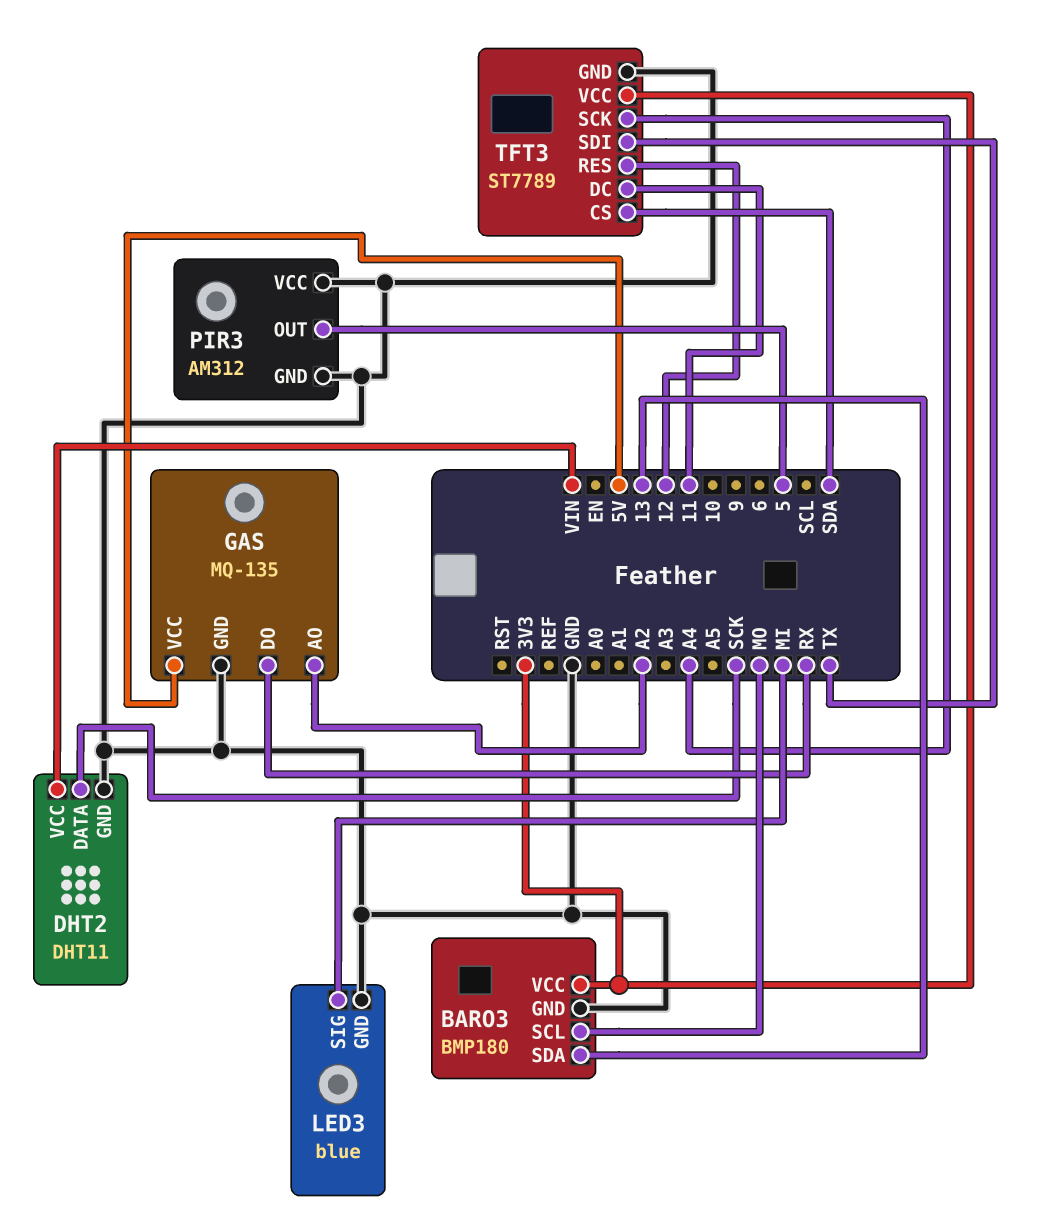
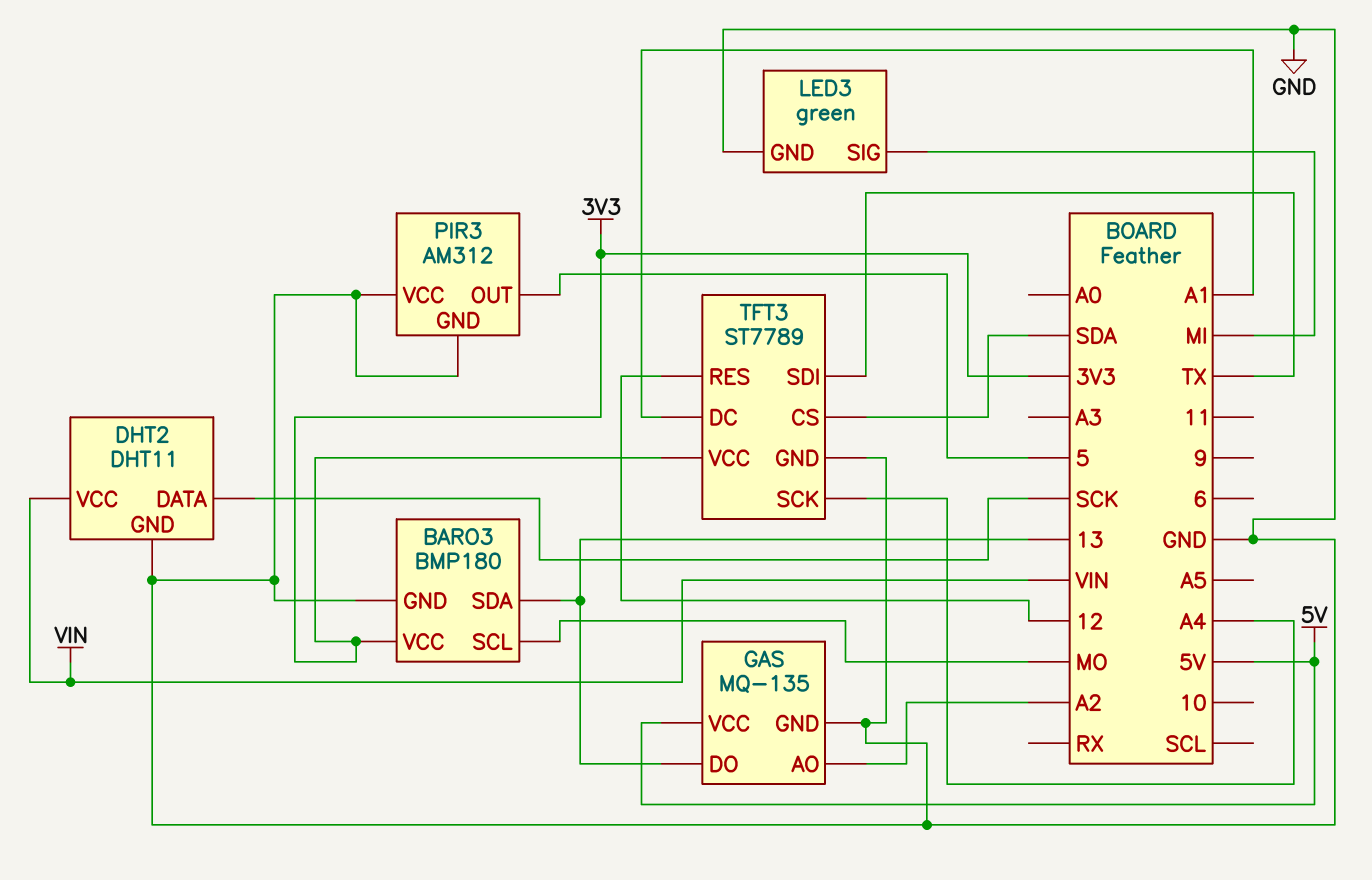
GAS pin DO: RX -> 13
LED3: blue -> green
TFT3 pin DC: 11 -> A1

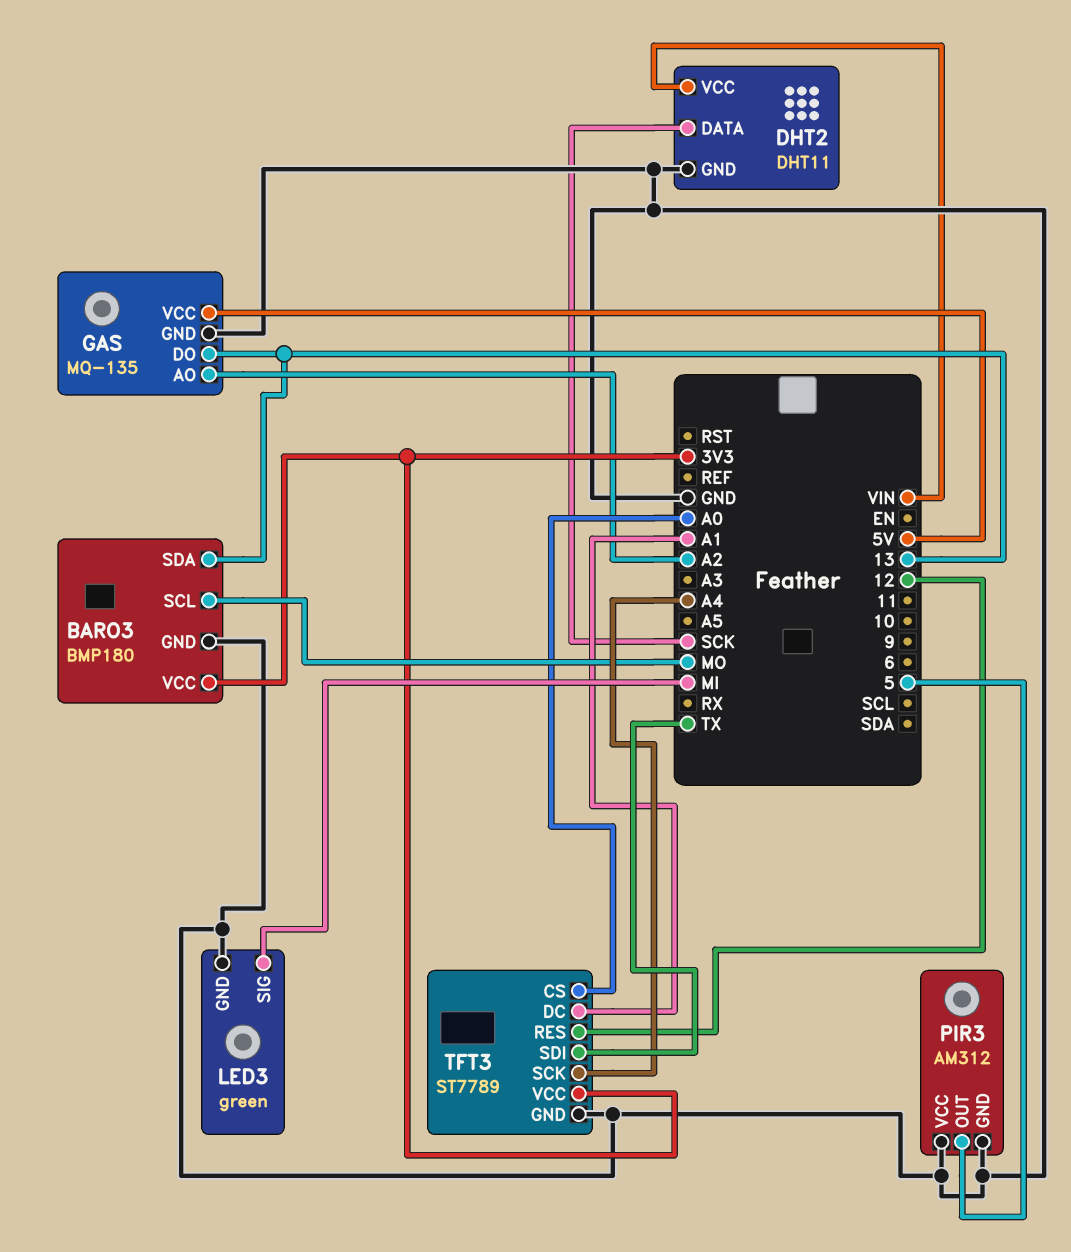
TFT3 pin CS: SDA -> A0

